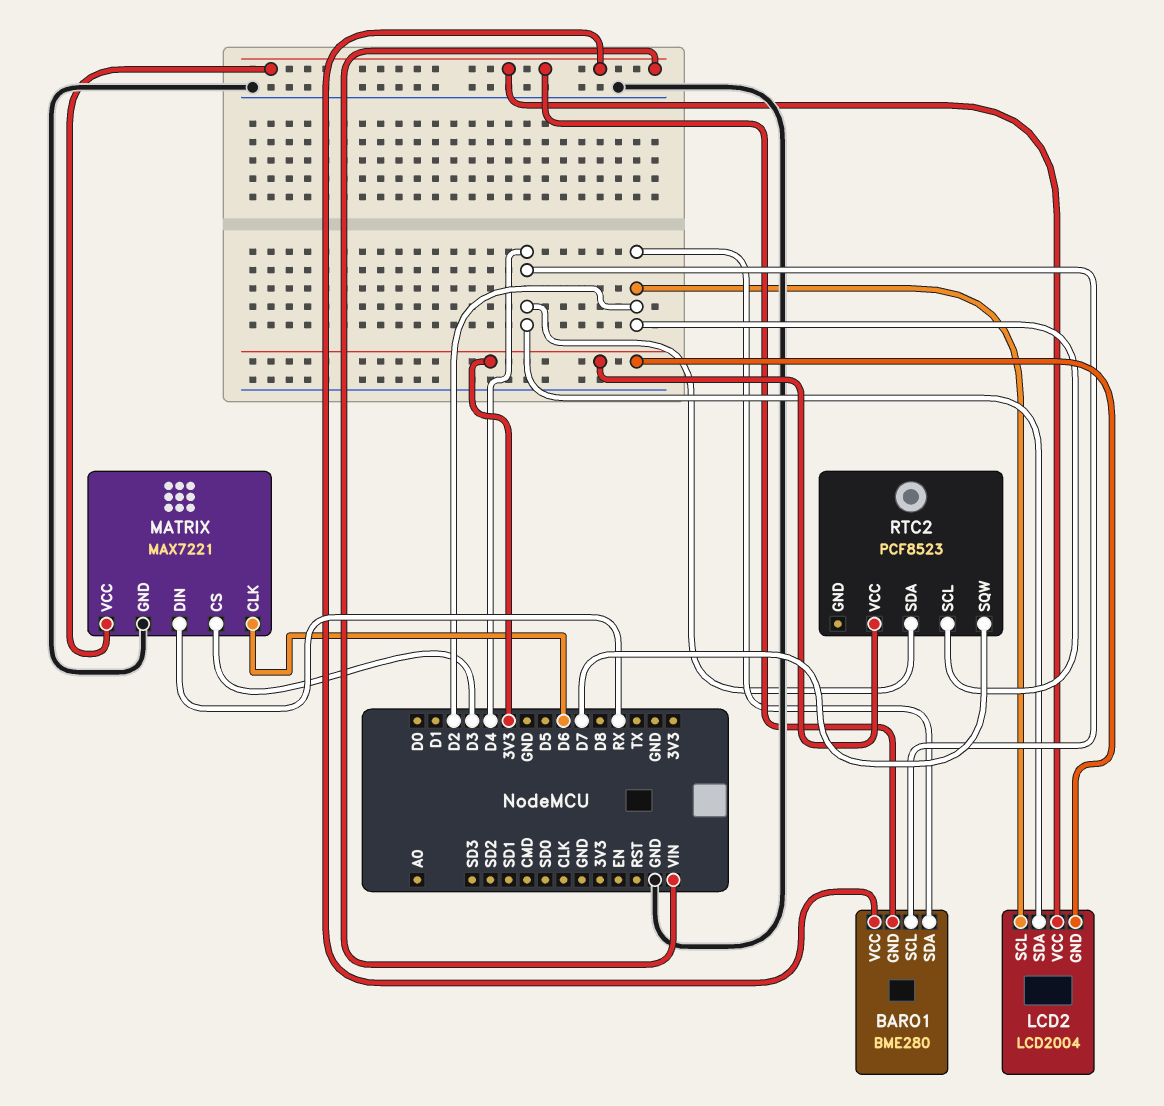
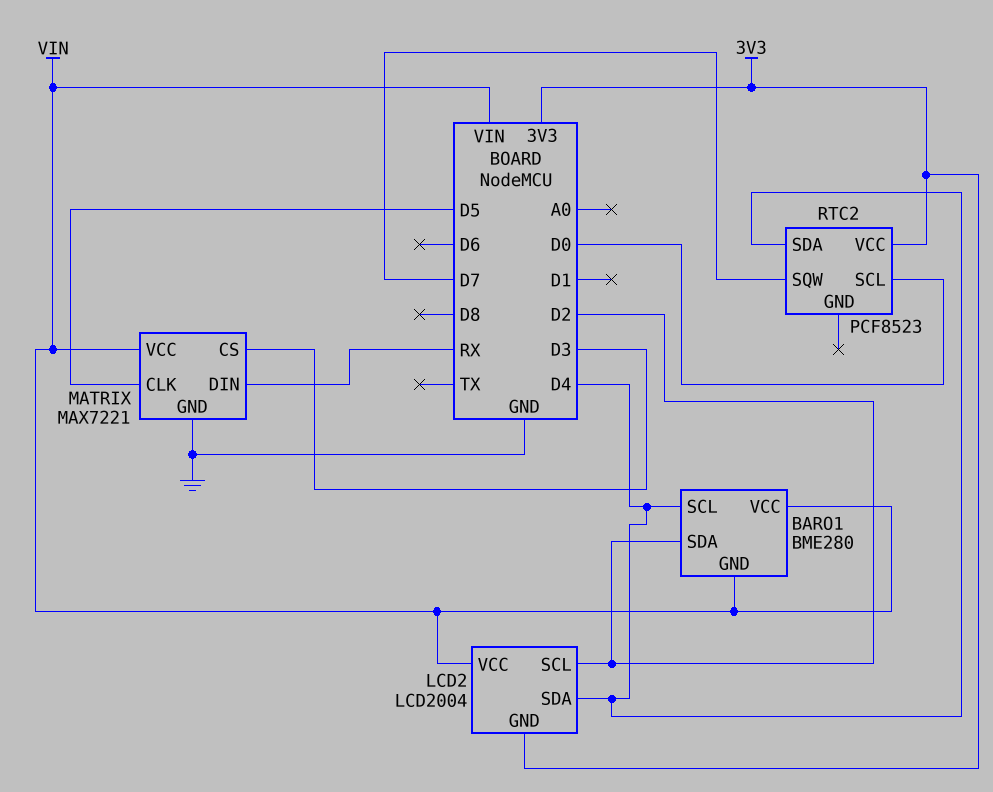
MATRIX pin CLK: D6 -> D5
RTC2 pin SCL: D2 -> D0

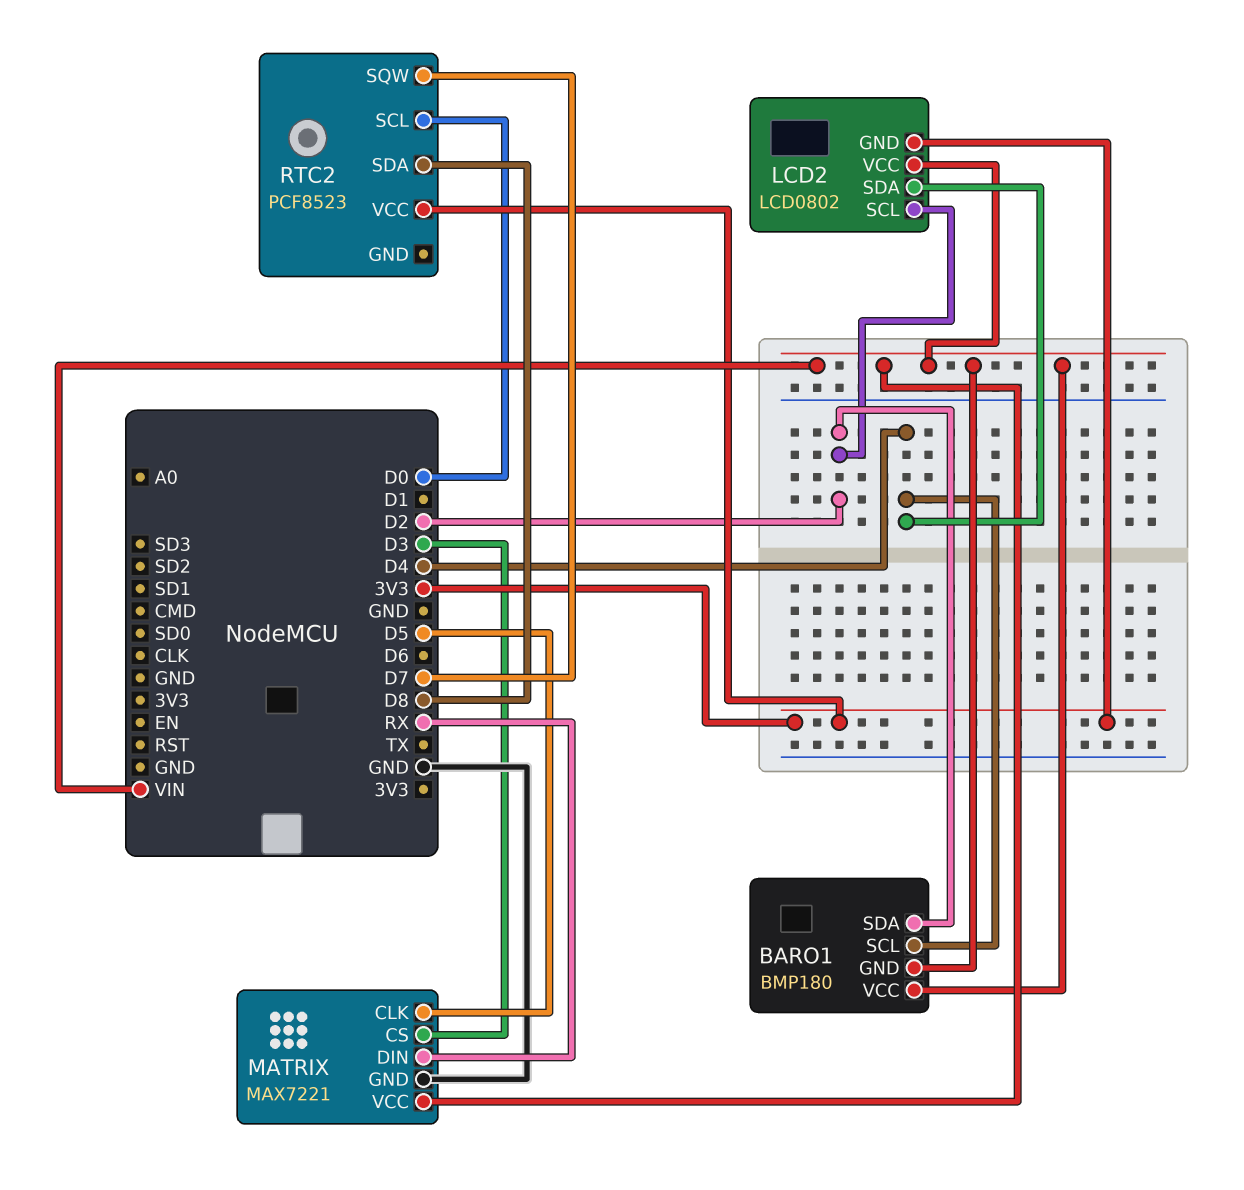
BARO1: BME280 -> BMP180
LCD2: LCD2004 -> LCD0802
RTC2 pin SDA: D4 -> D8

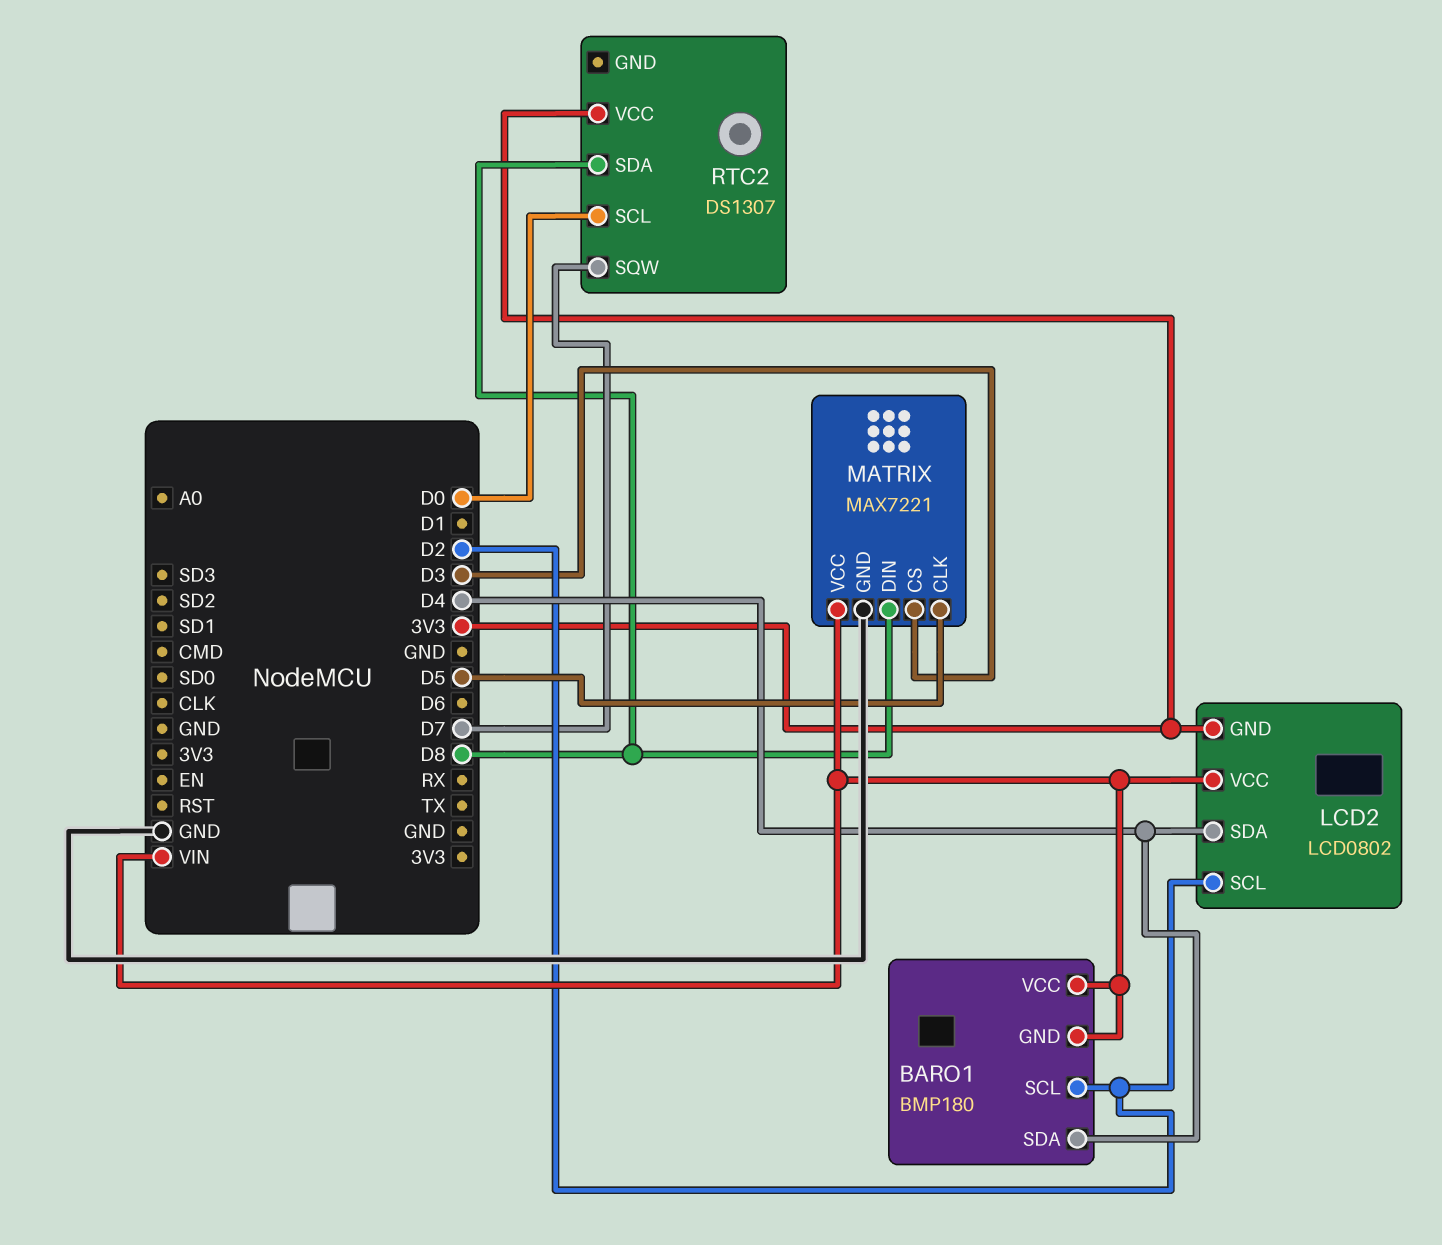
BARO1 pin SCL: D4 -> D2
BARO1 pin SDA: D2 -> D4
MATRIX pin DIN: RX -> D8
RTC2: PCF8523 -> DS1307

